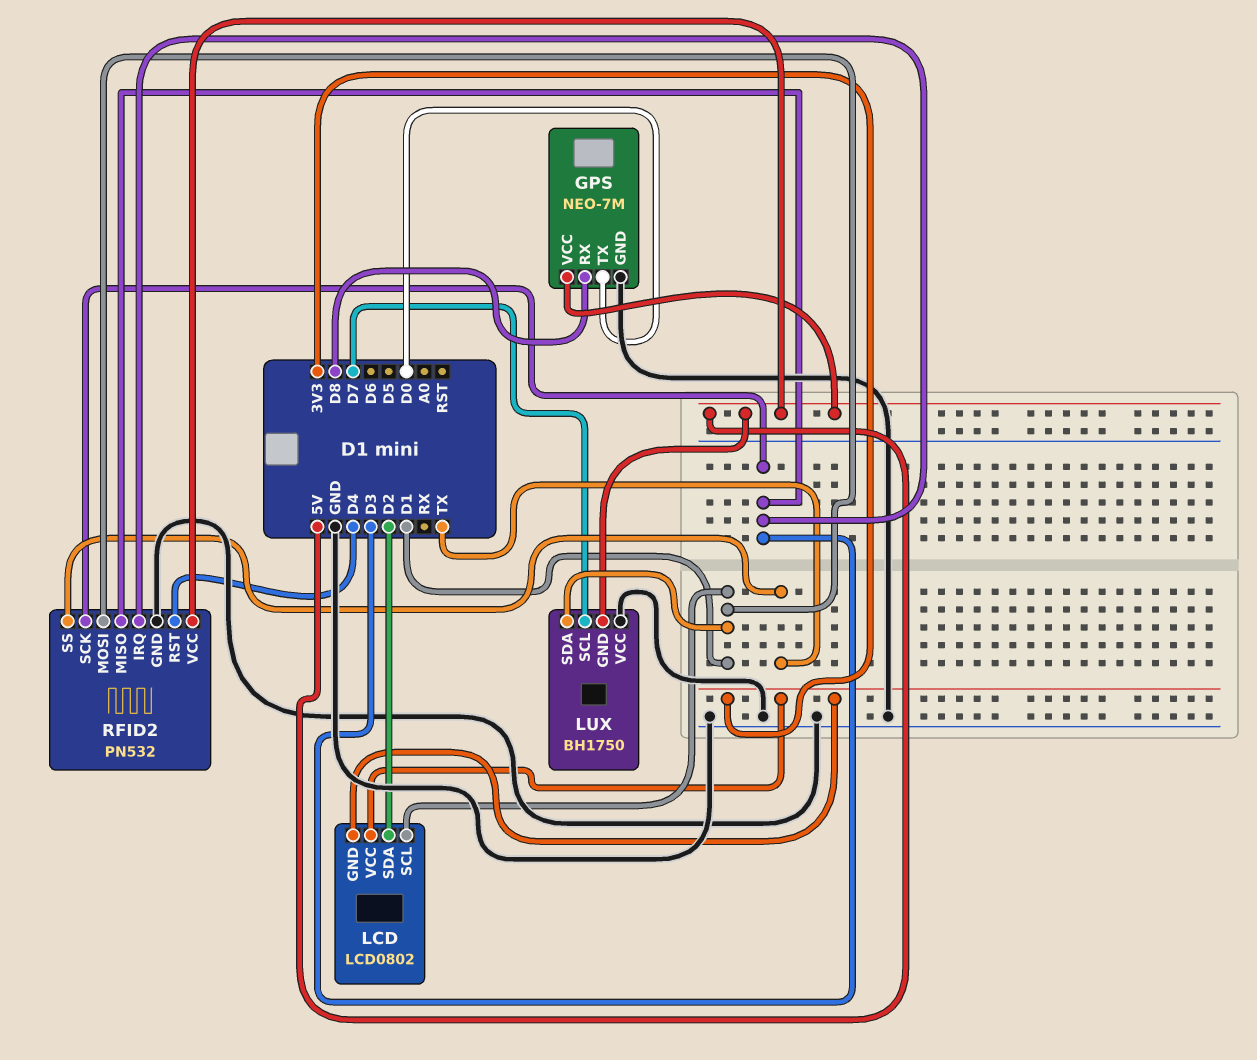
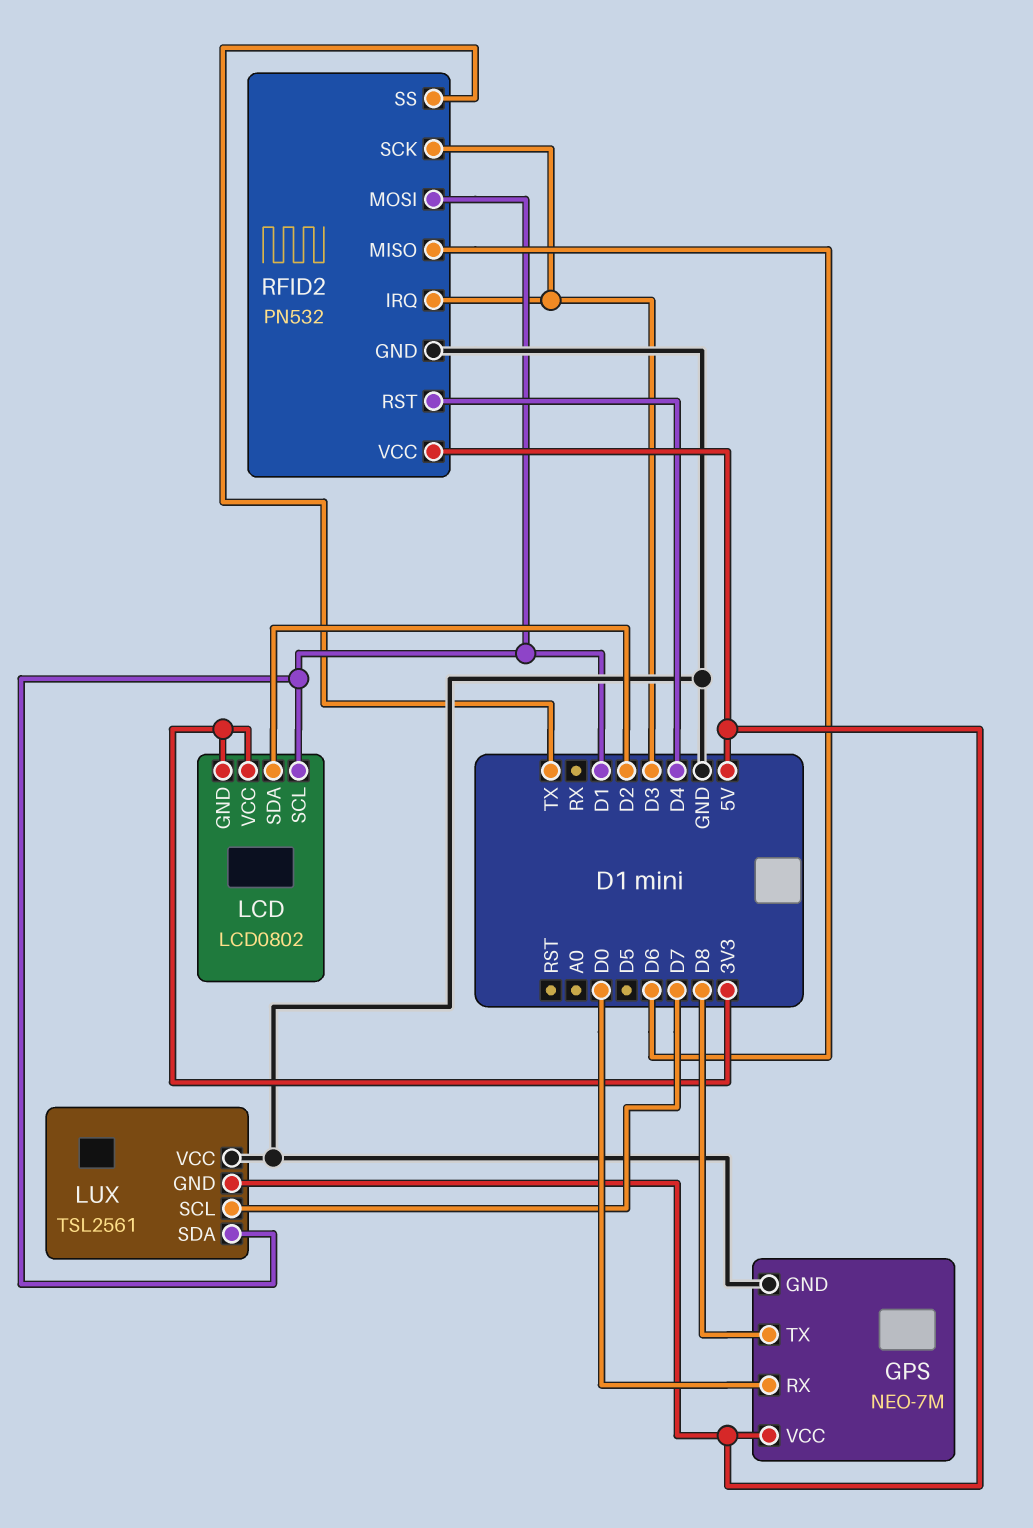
GPS pin RX: D8 -> D0
GPS pin TX: D0 -> D8
LUX: BH1750 -> TSL2561
RFID2 pin MISO: D3 -> D6

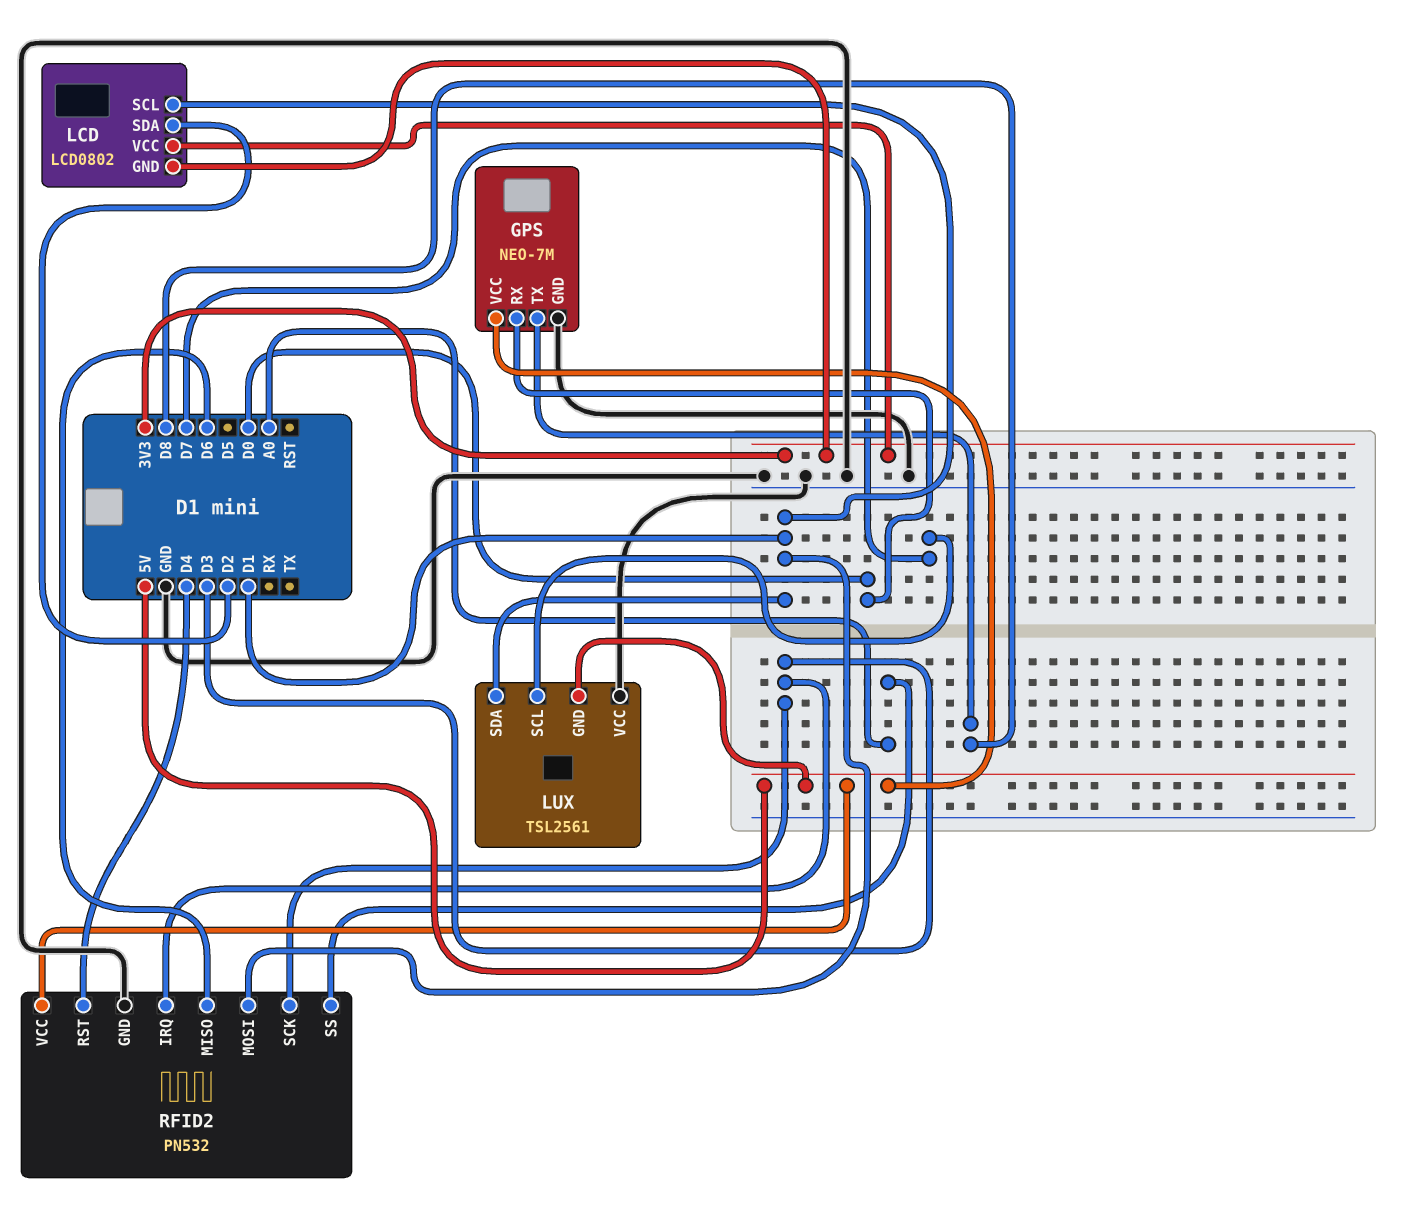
RFID2 pin SS: TX -> A0

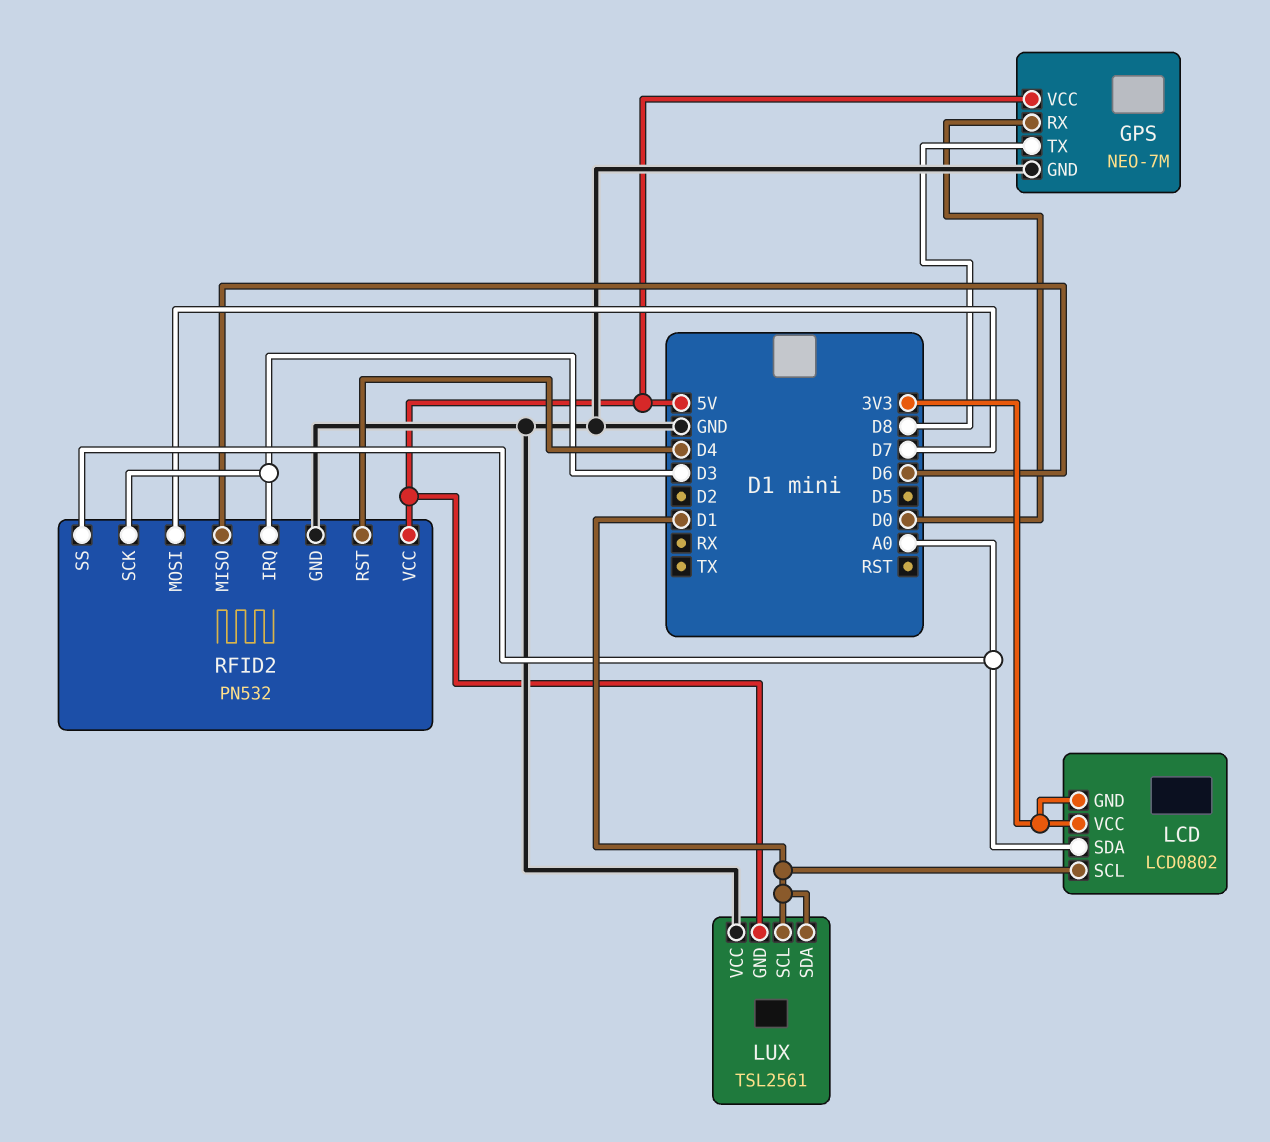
LCD pin SDA: D2 -> A0
LUX pin SCL: D7 -> D1
RFID2 pin MOSI: D1 -> D7

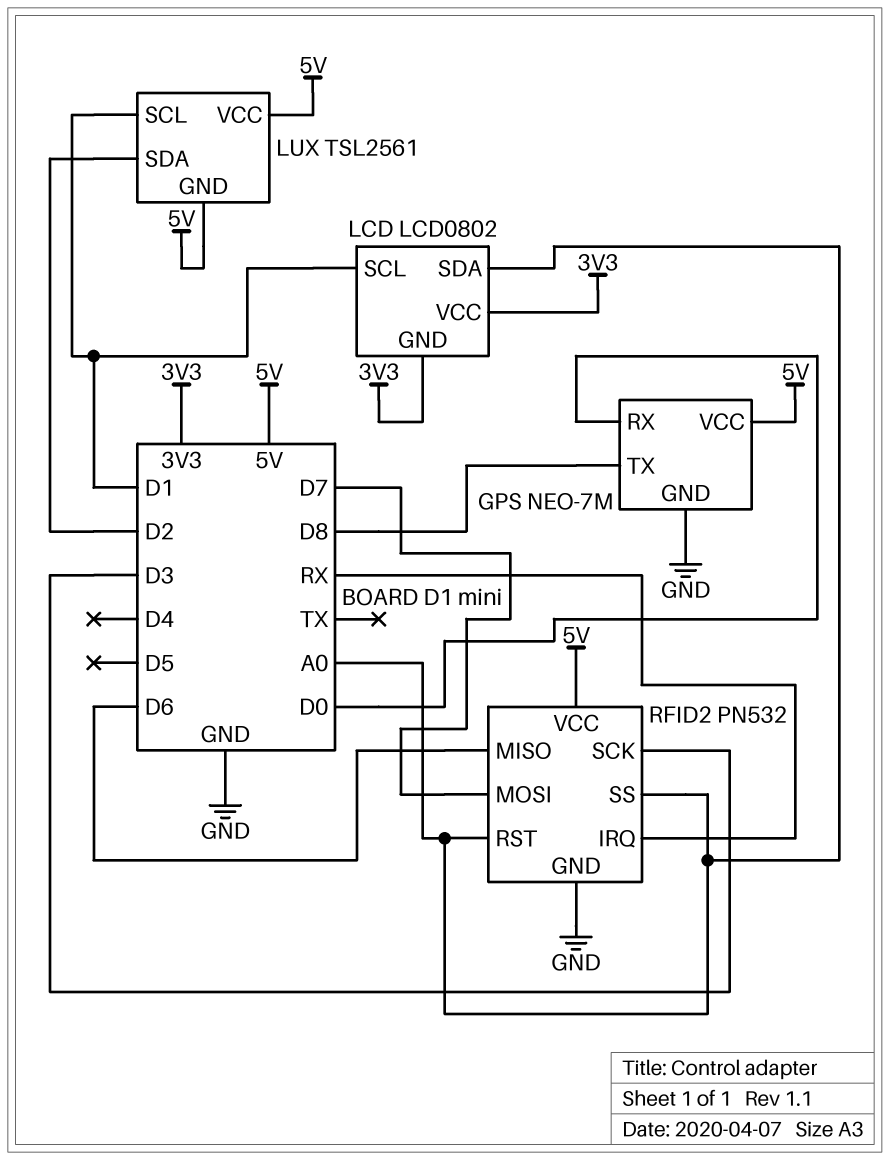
LUX pin SDA: D1 -> D2
LUX pin VCC: GND -> 5V
RFID2 pin IRQ: D3 -> RX
RFID2 pin RST: D4 -> A0

